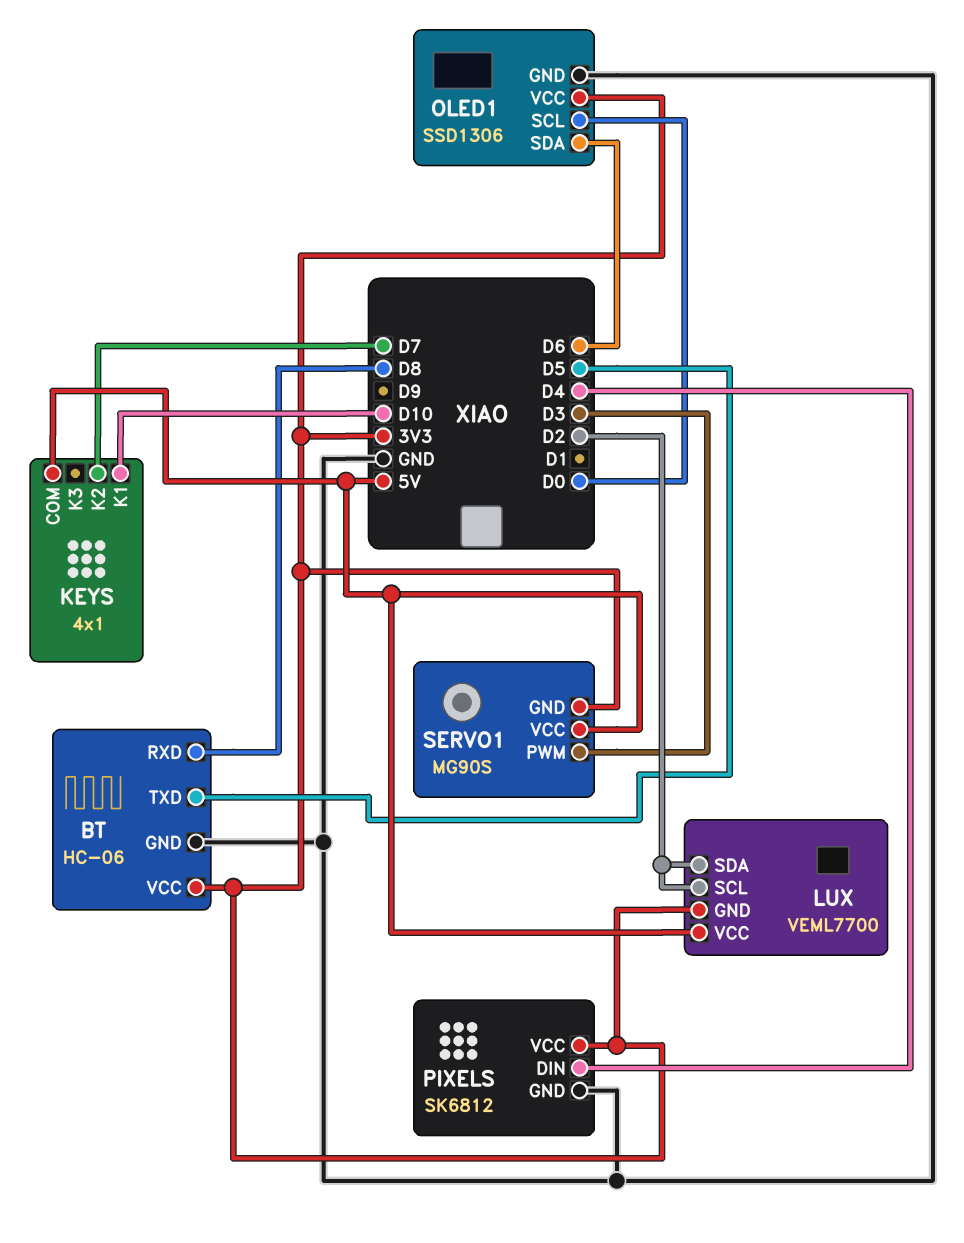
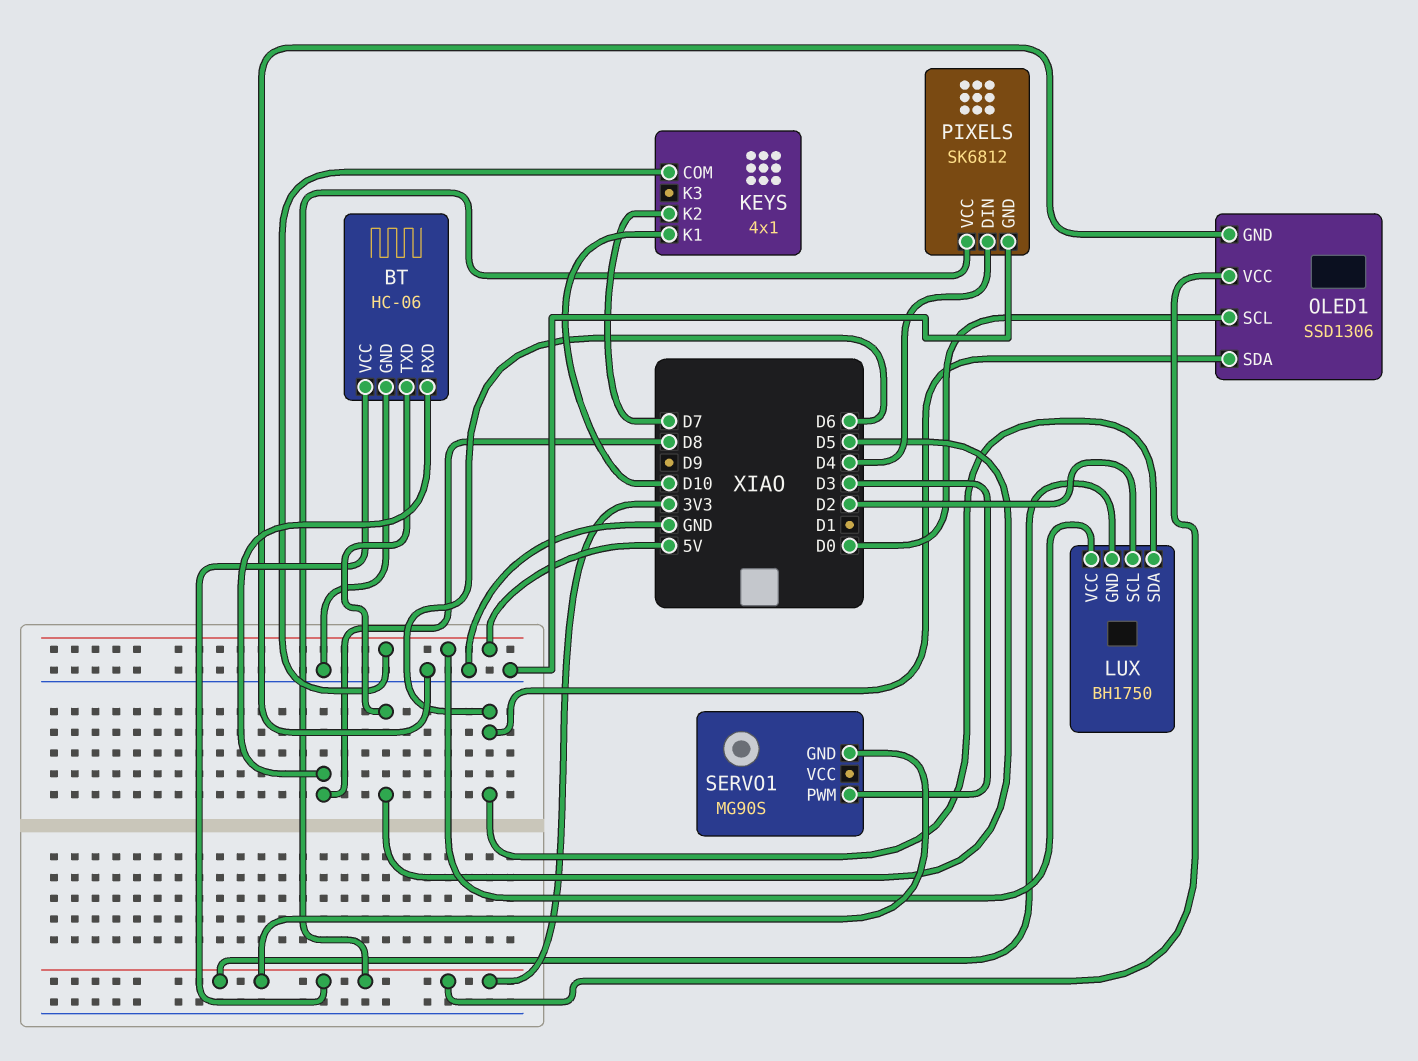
LUX: VEML7700 -> BH1750
LUX pin SDA: D2 -> D6
SERVO1 pin VCC: 5V -> none

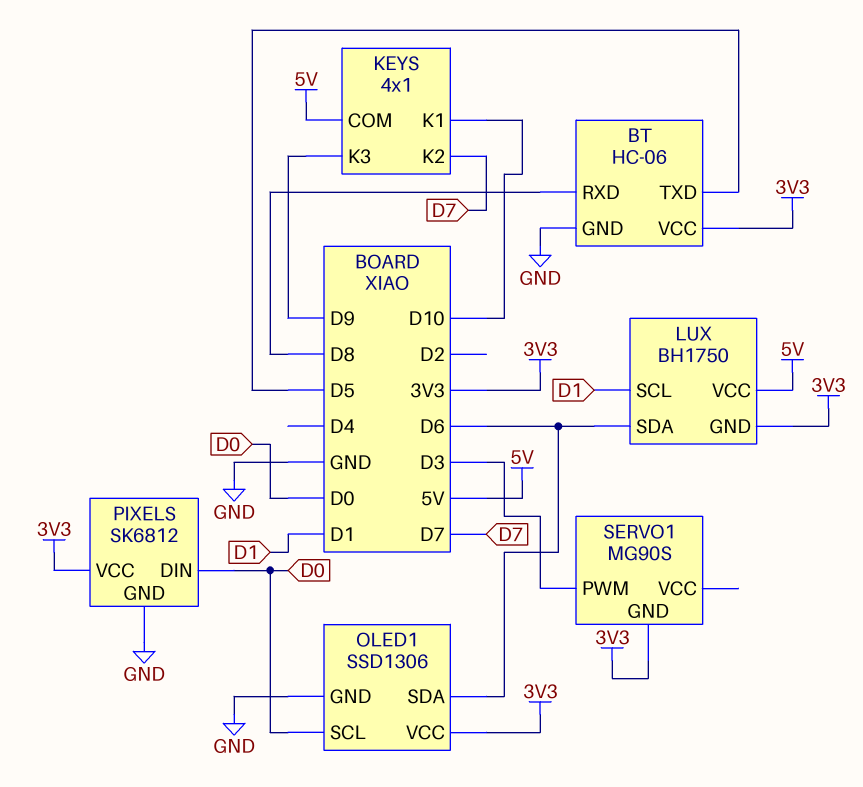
KEYS pin K3: none -> D9
LUX pin SCL: D2 -> D1
PIXELS pin DIN: D4 -> D0

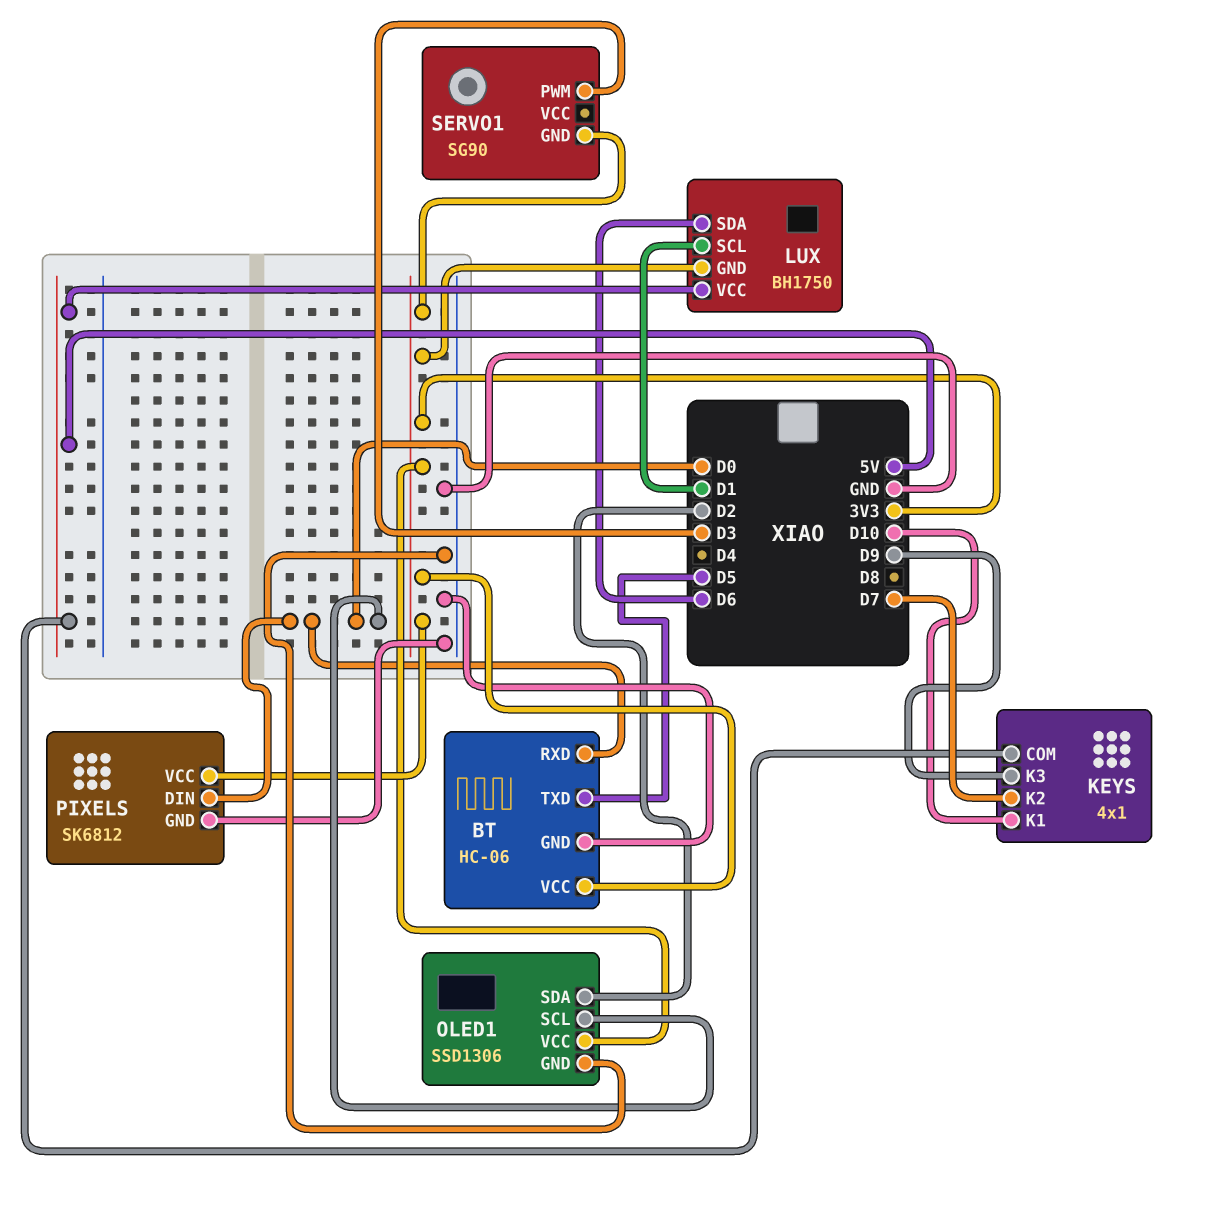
BT pin RXD: D8 -> D0
OLED1 pin SDA: D6 -> D2
SERVO1: MG90S -> SG90

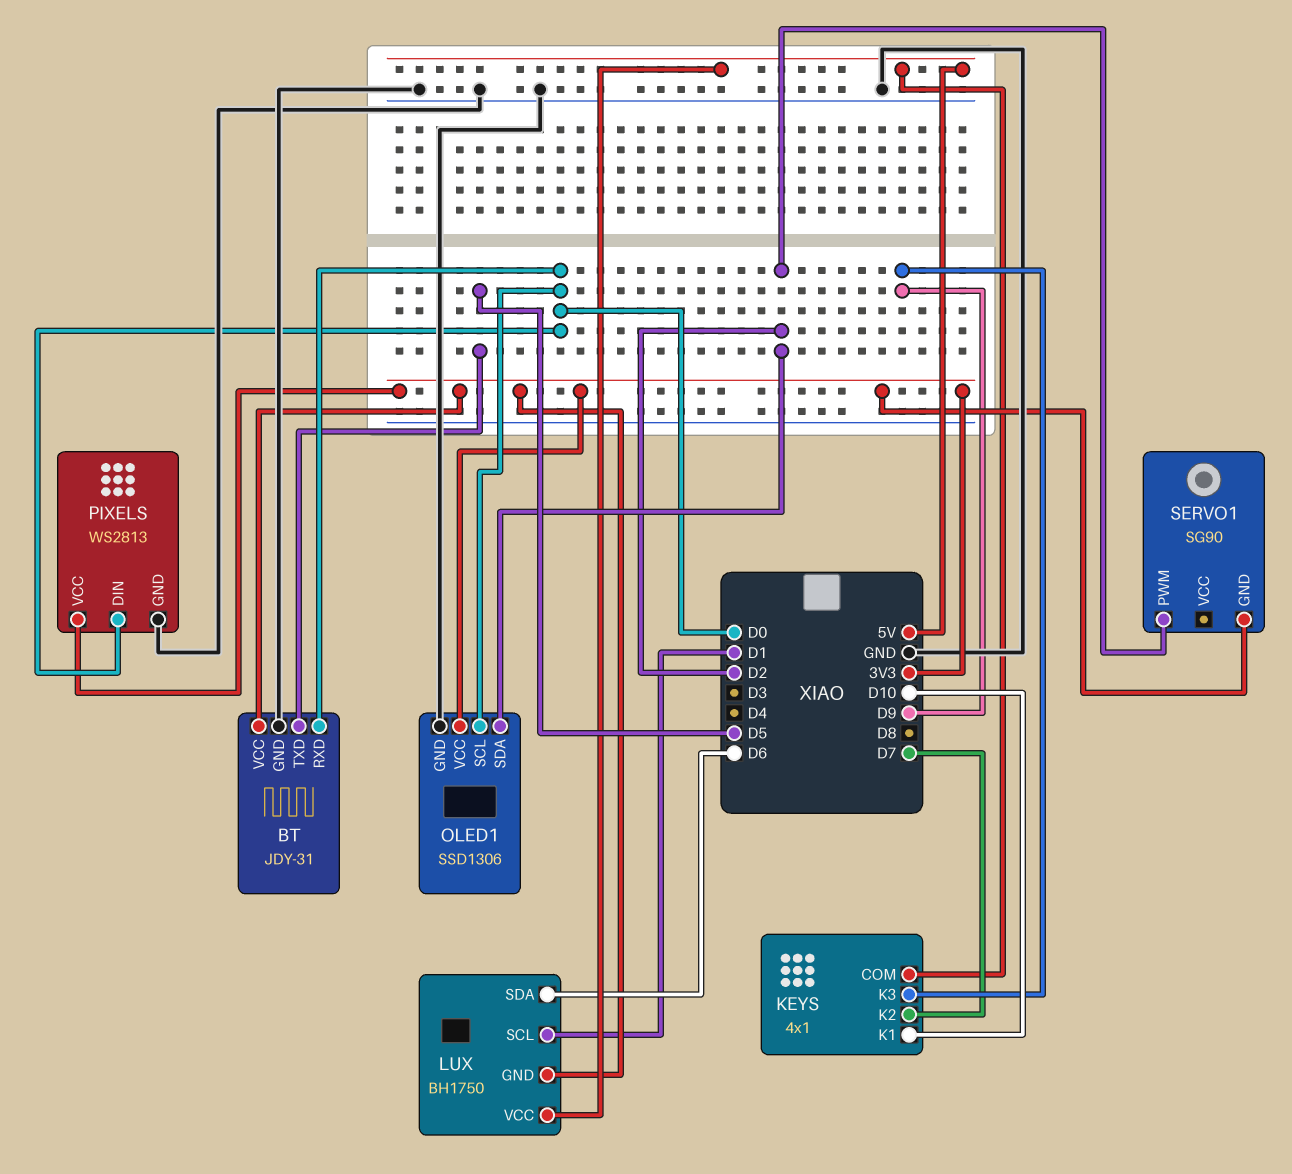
BT: HC-06 -> JDY-31
PIXELS: SK6812 -> WS2813
SERVO1 pin PWM: D3 -> D2

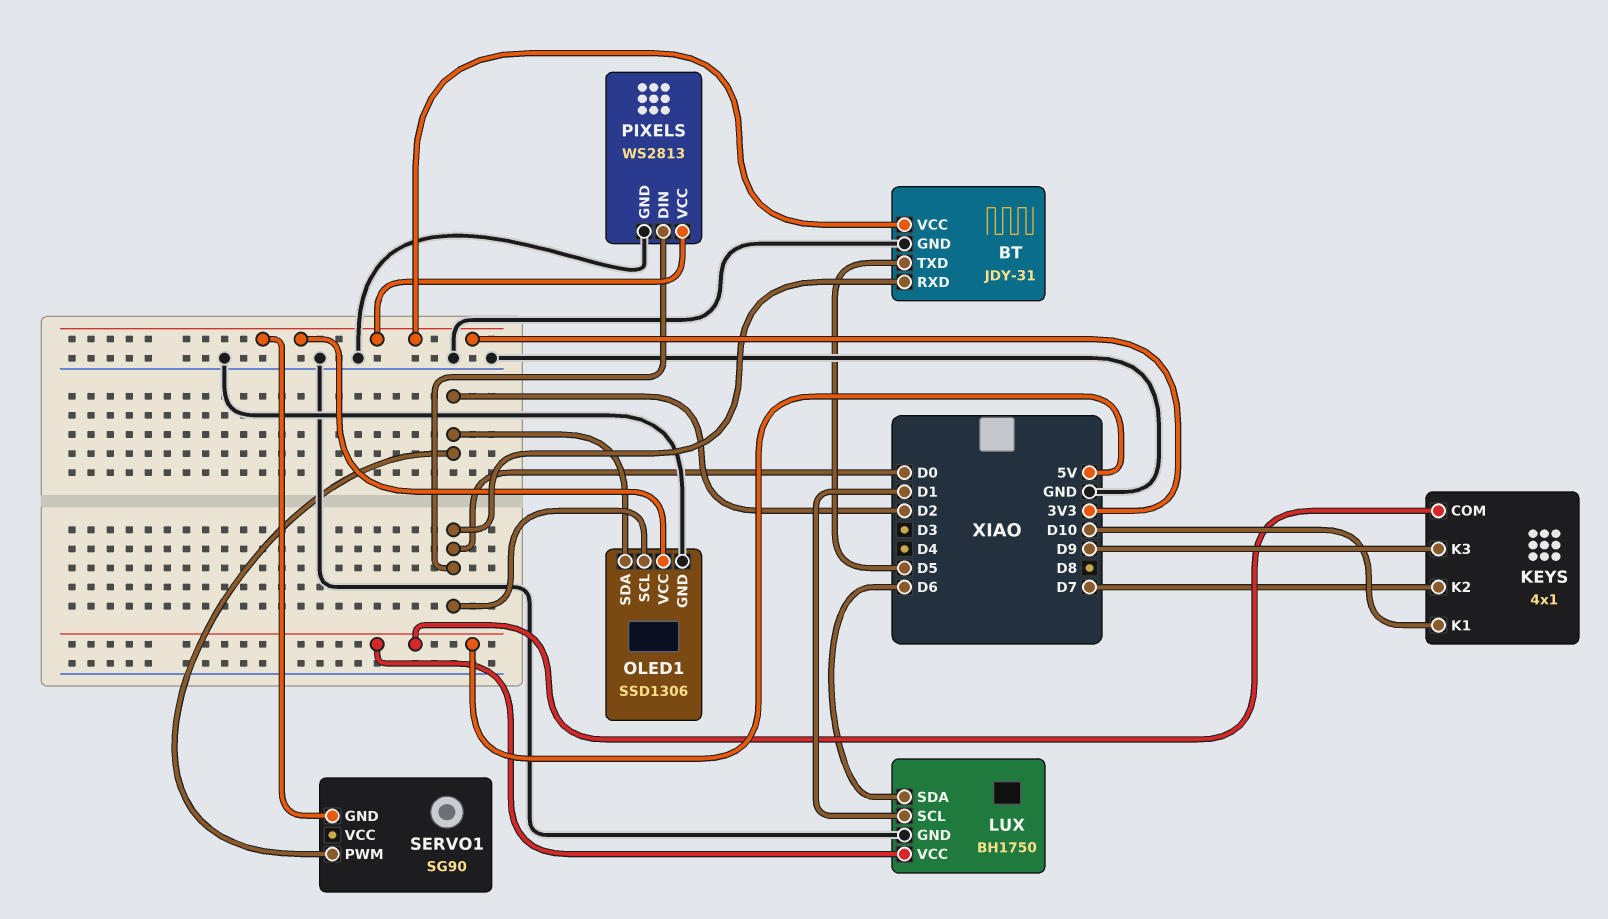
LUX pin GND: 3V3 -> GND

